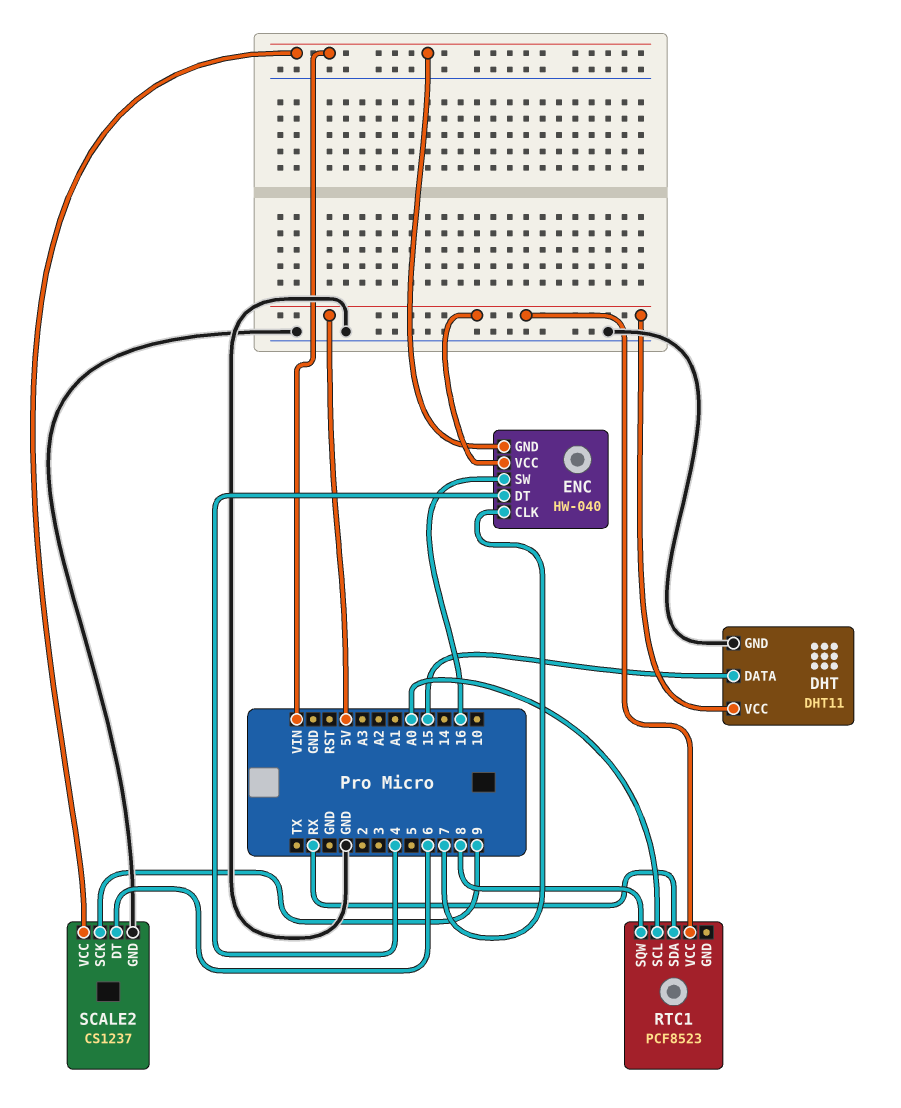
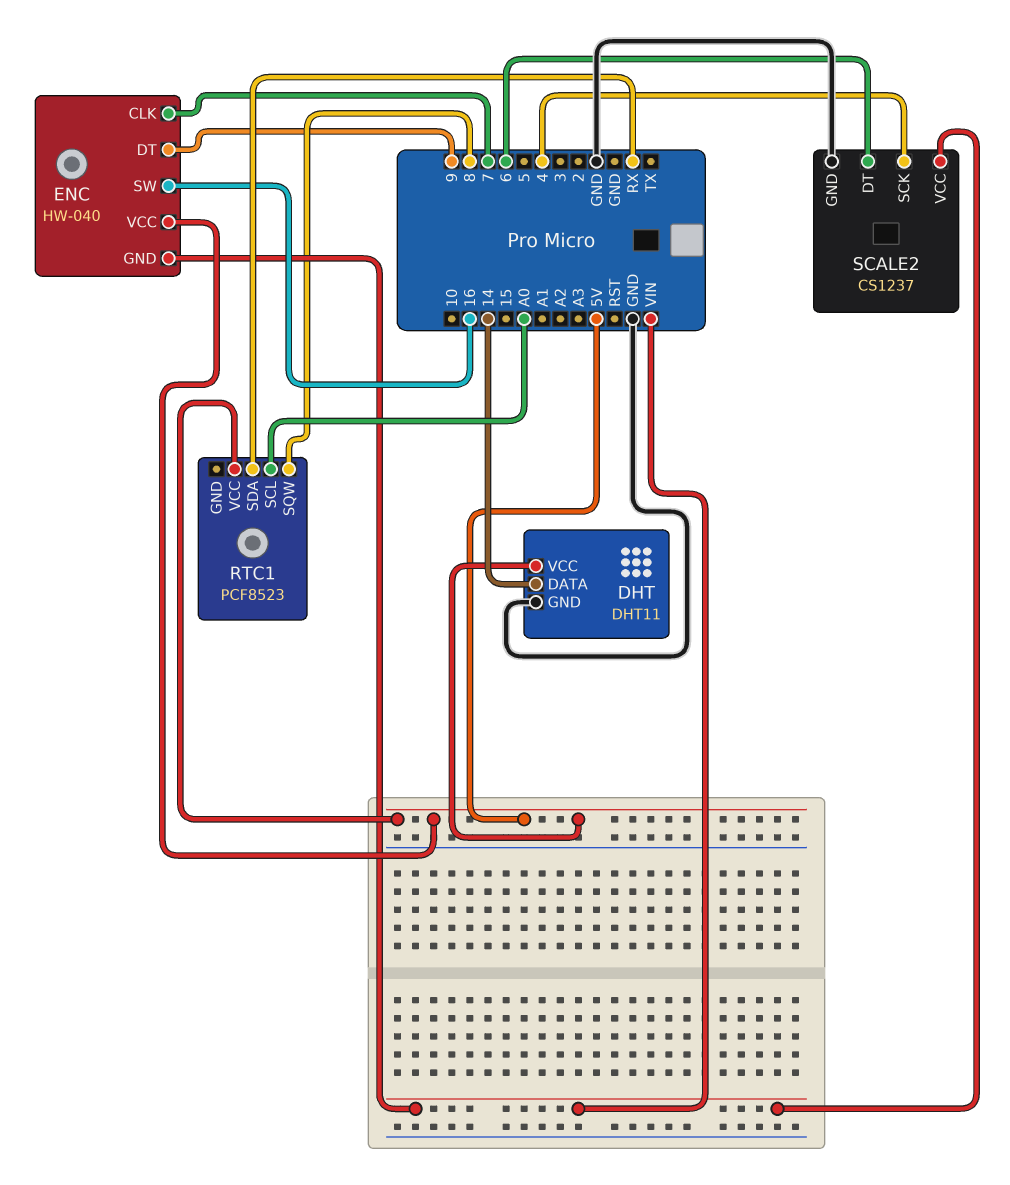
DHT pin DATA: 15 -> 14
ENC pin DT: 4 -> 9
SCALE2 pin SCK: 9 -> 4

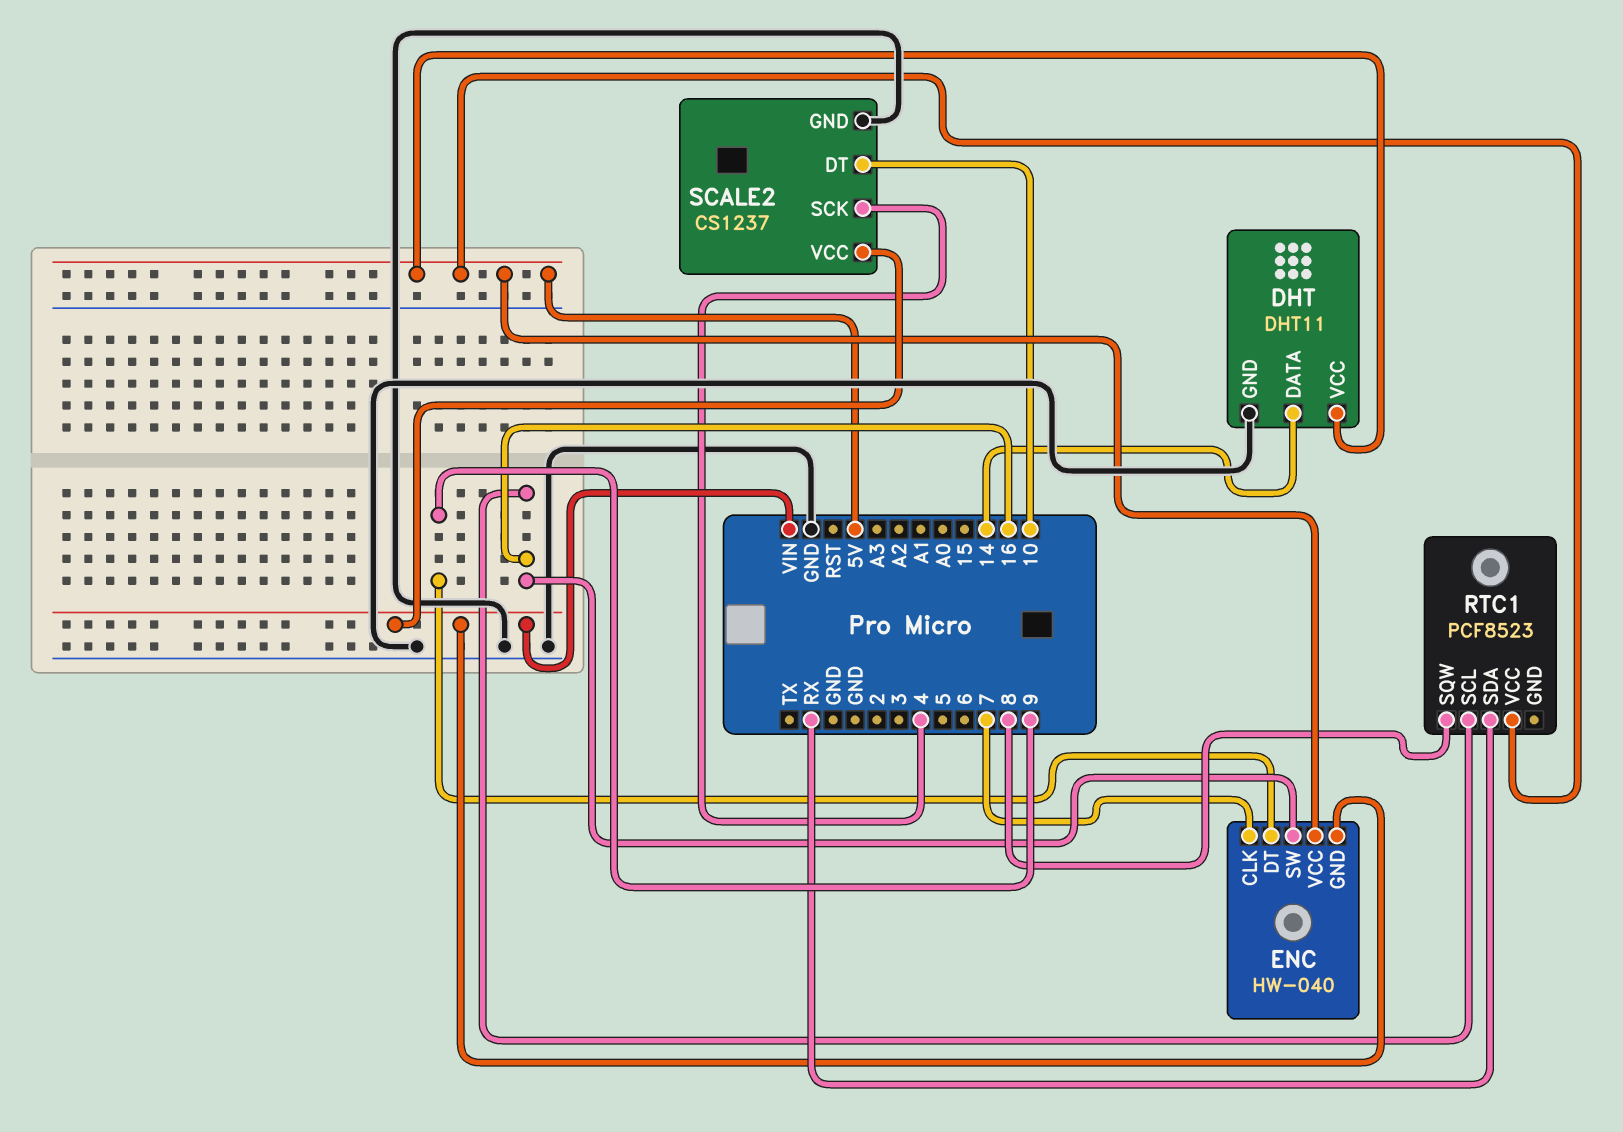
RTC1 pin SCL: A0 -> 16
SCALE2 pin DT: 6 -> 10

